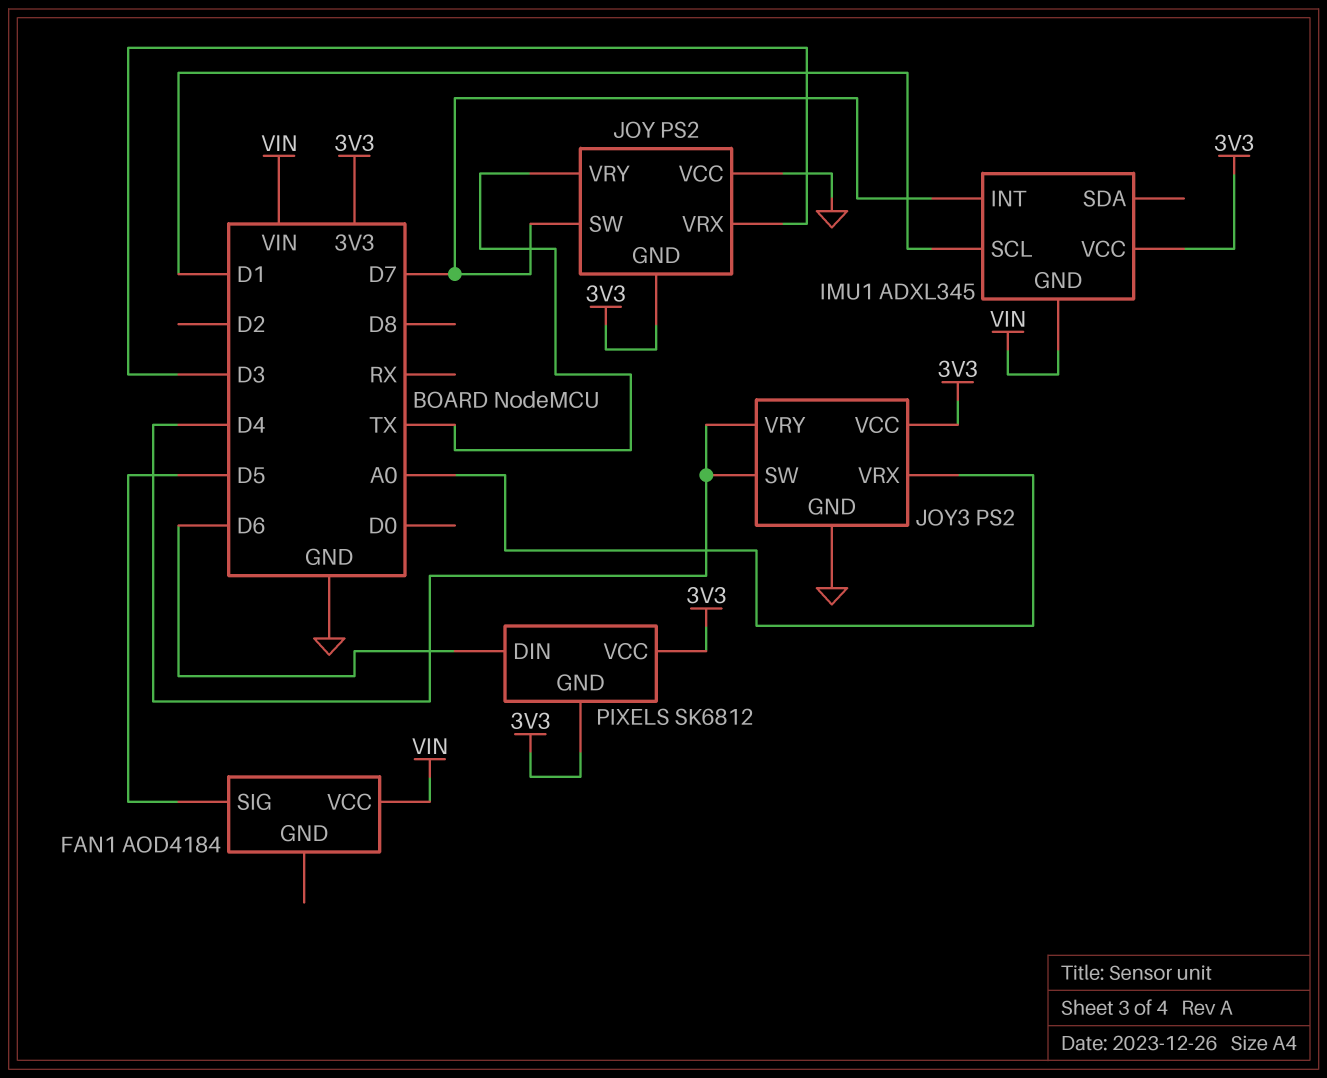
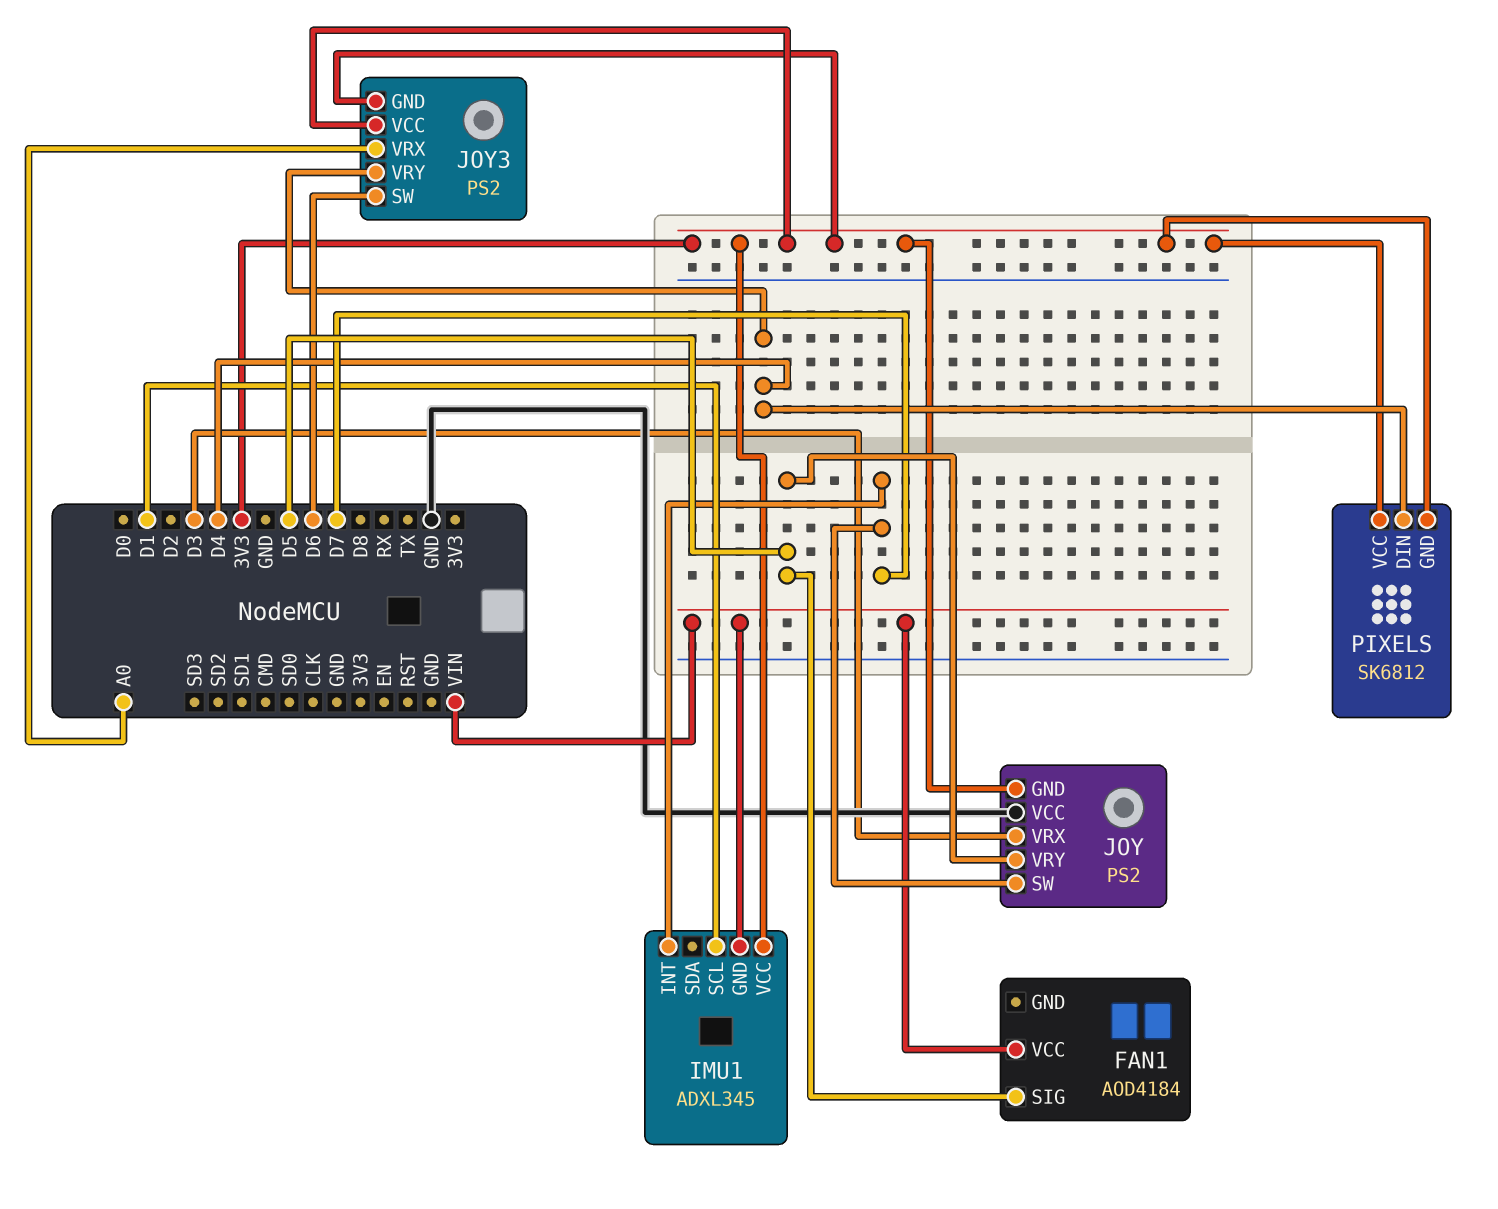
JOY pin VRY: TX -> D5
JOY3 pin GND: GND -> 3V3
JOY3 pin SW: D4 -> D6
PIXELS pin DIN: D6 -> D4

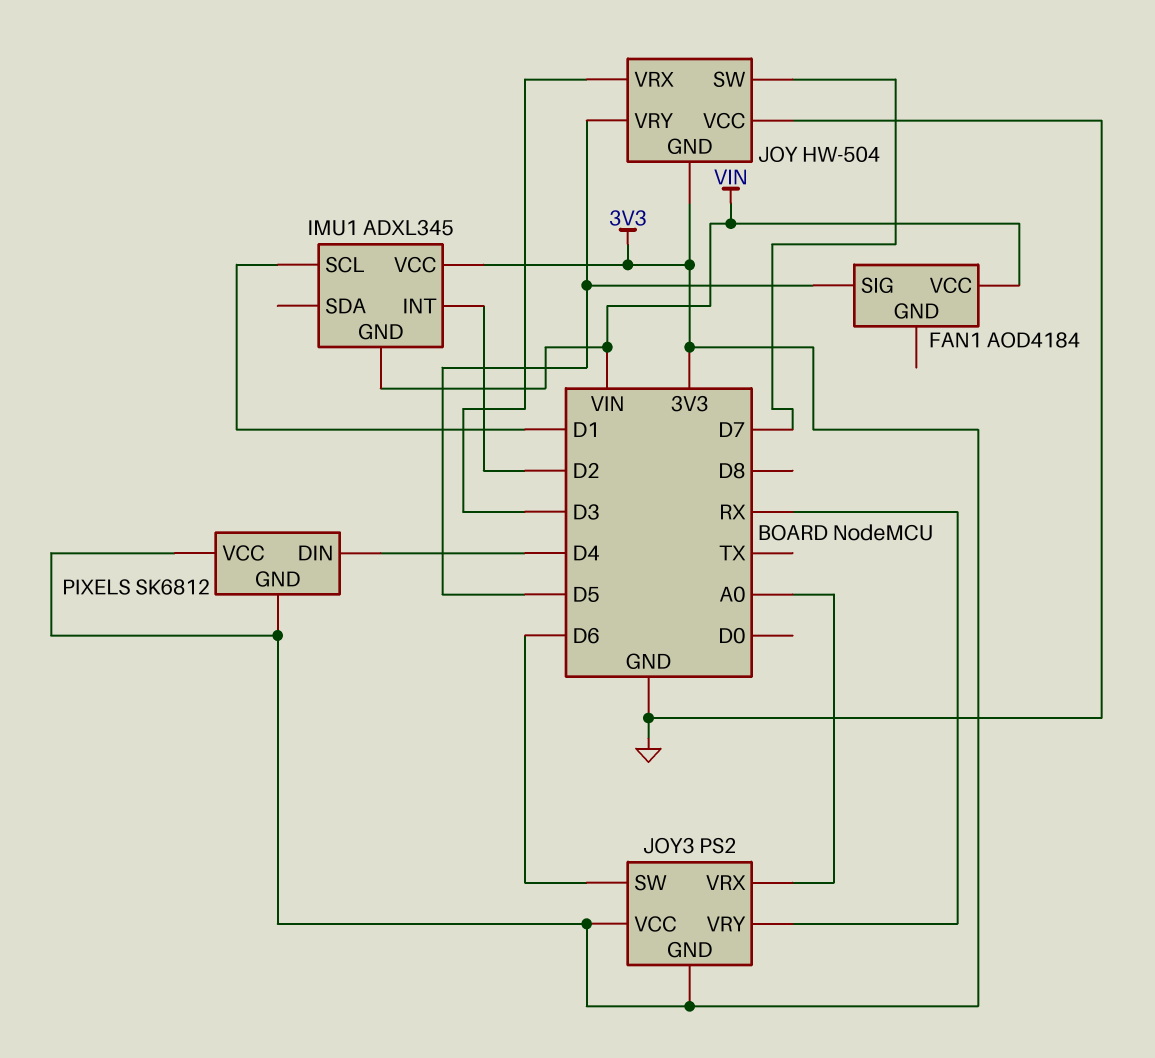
IMU1 pin INT: D7 -> D2
JOY: PS2 -> HW-504
JOY3 pin VRY: D4 -> RX

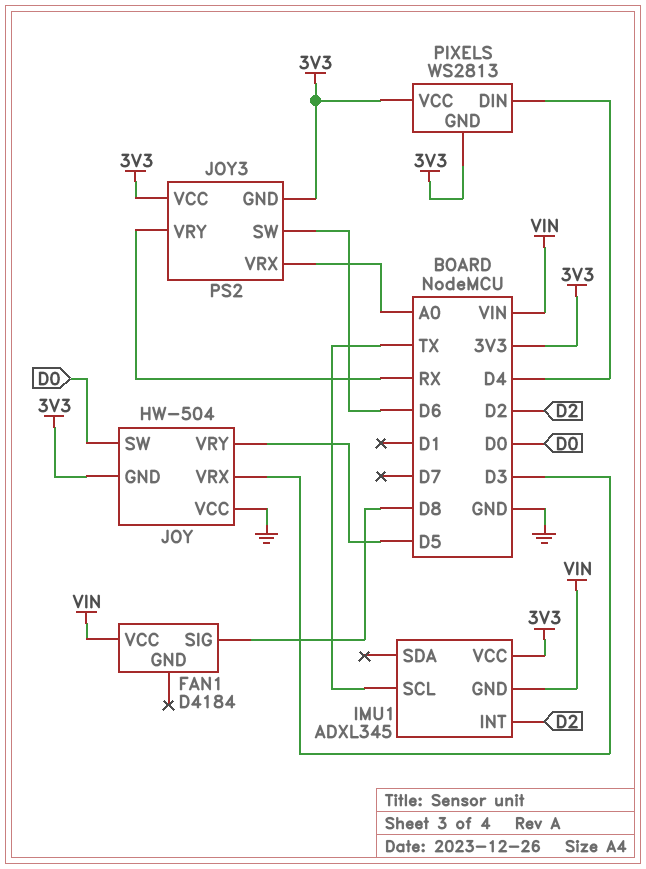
FAN1: AOD4184 -> D4184
FAN1 pin SIG: D5 -> D8
IMU1 pin SCL: D1 -> TX
JOY pin SW: D7 -> D0
PIXELS: SK6812 -> WS2813

